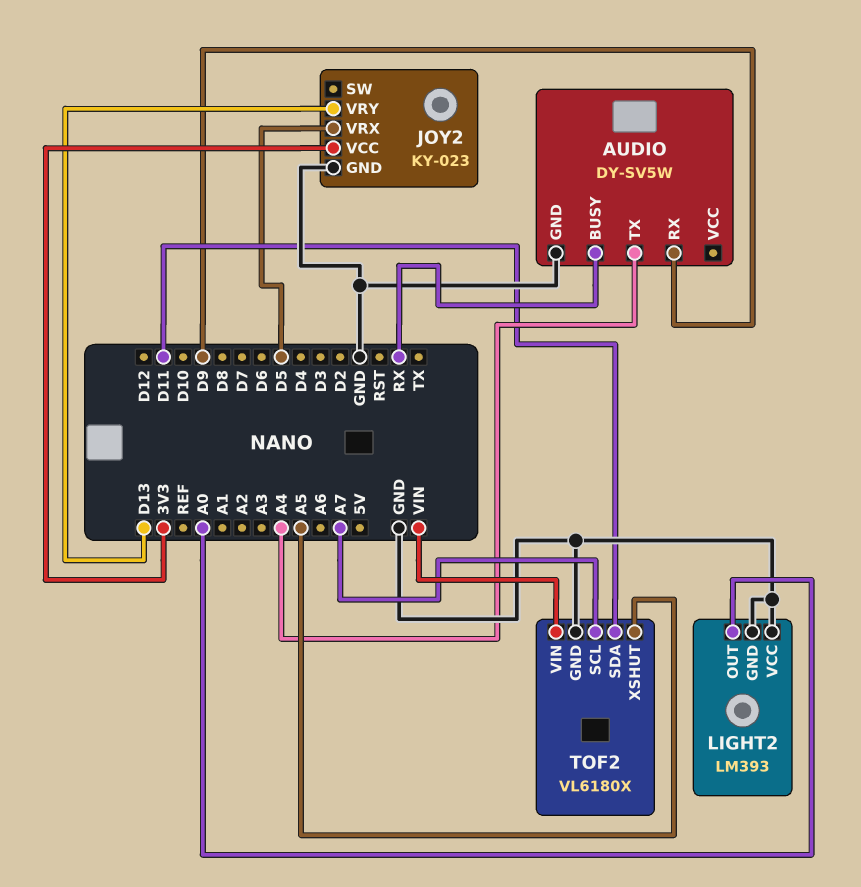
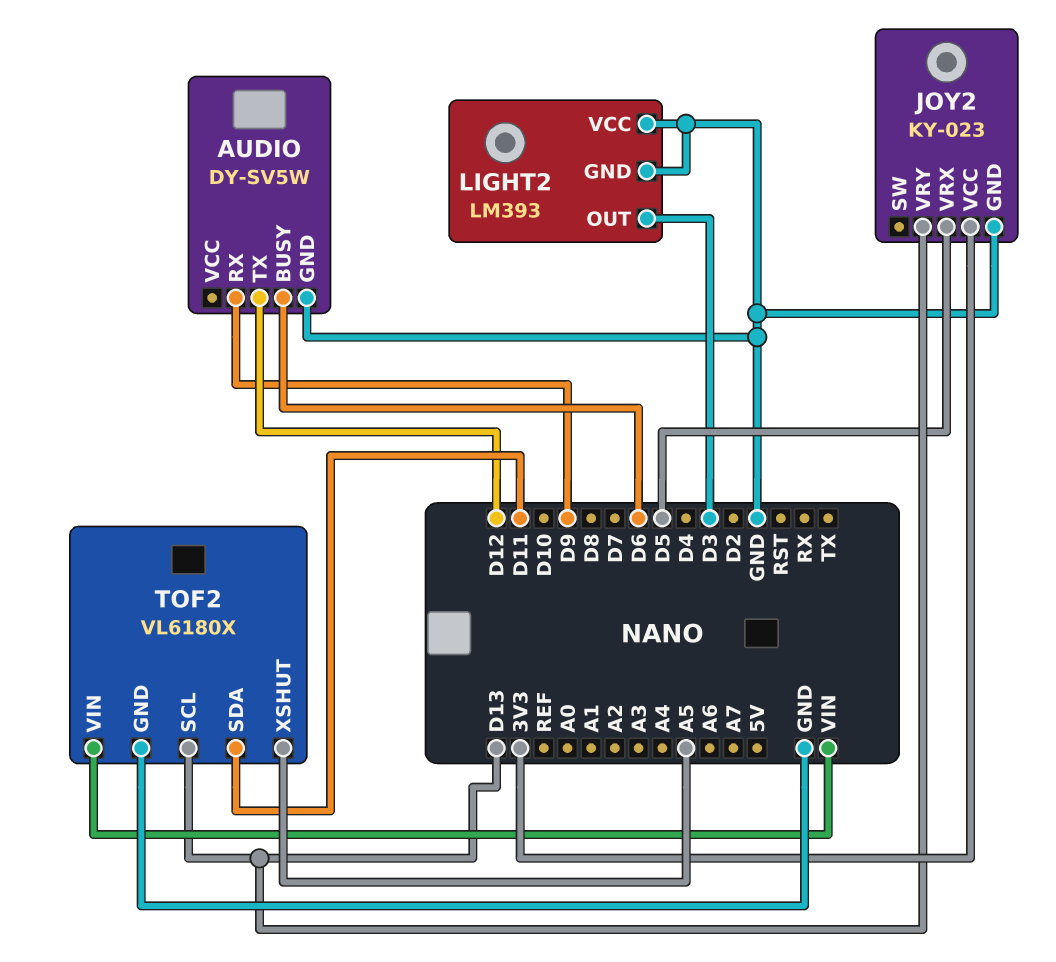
AUDIO pin BUSY: RX -> D6
AUDIO pin TX: A4 -> D12
LIGHT2 pin OUT: A0 -> D3
TOF2 pin SCL: A7 -> D13

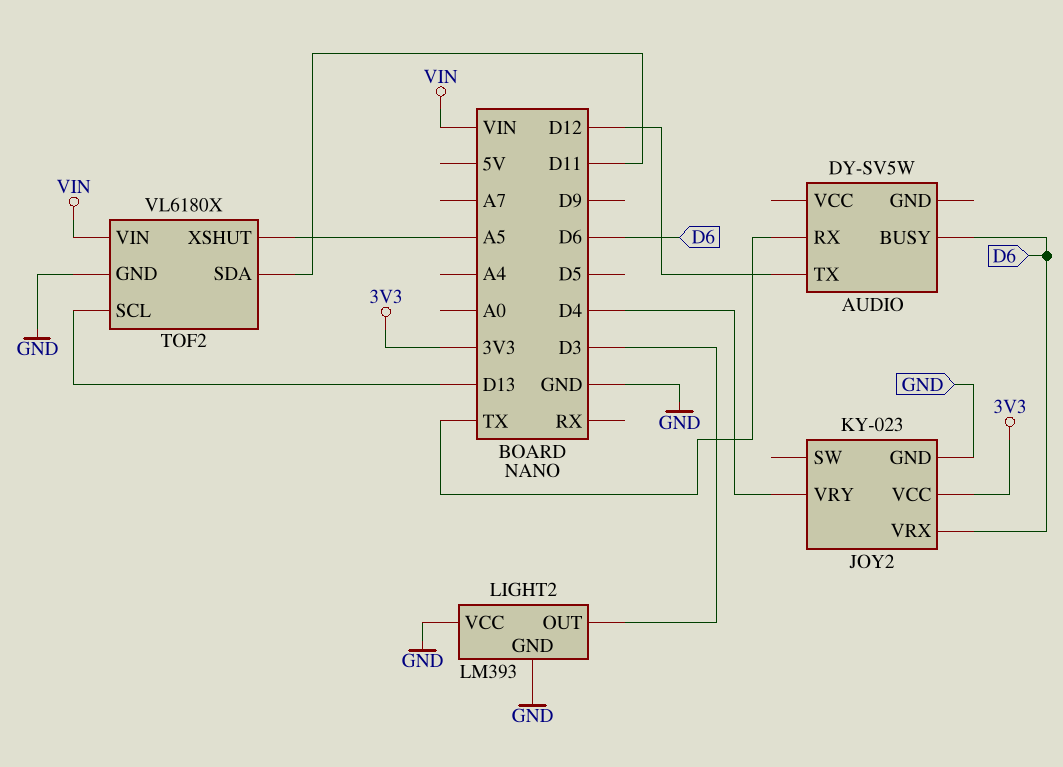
AUDIO pin GND: GND -> none
AUDIO pin RX: D9 -> TX
JOY2 pin VRX: D5 -> D6
JOY2 pin VRY: D13 -> D4

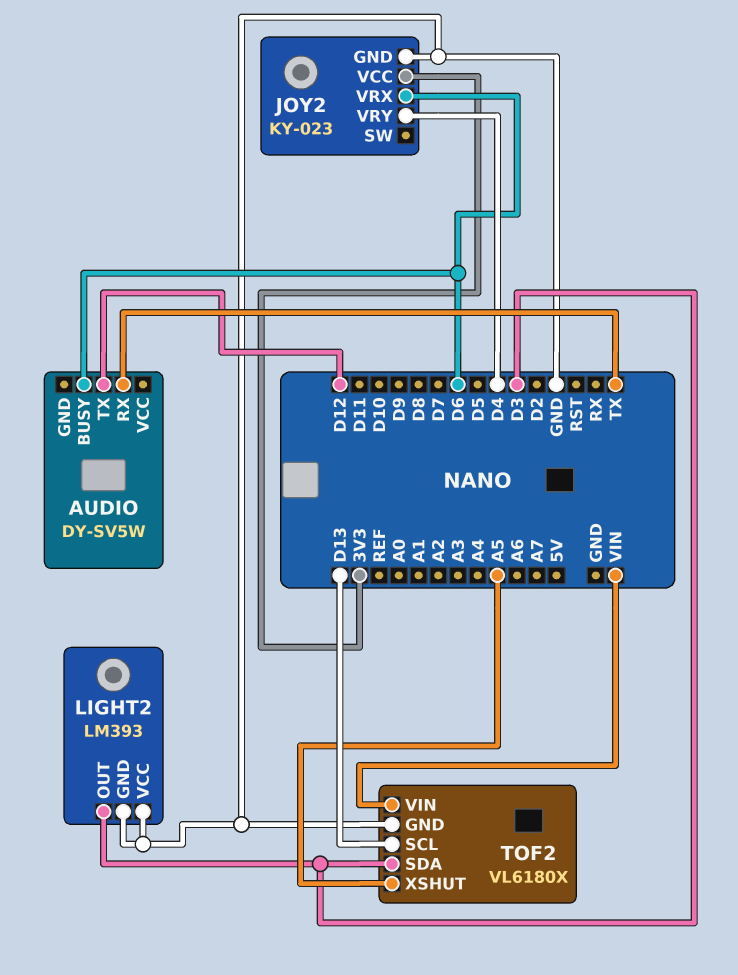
TOF2 pin SDA: D11 -> D3

